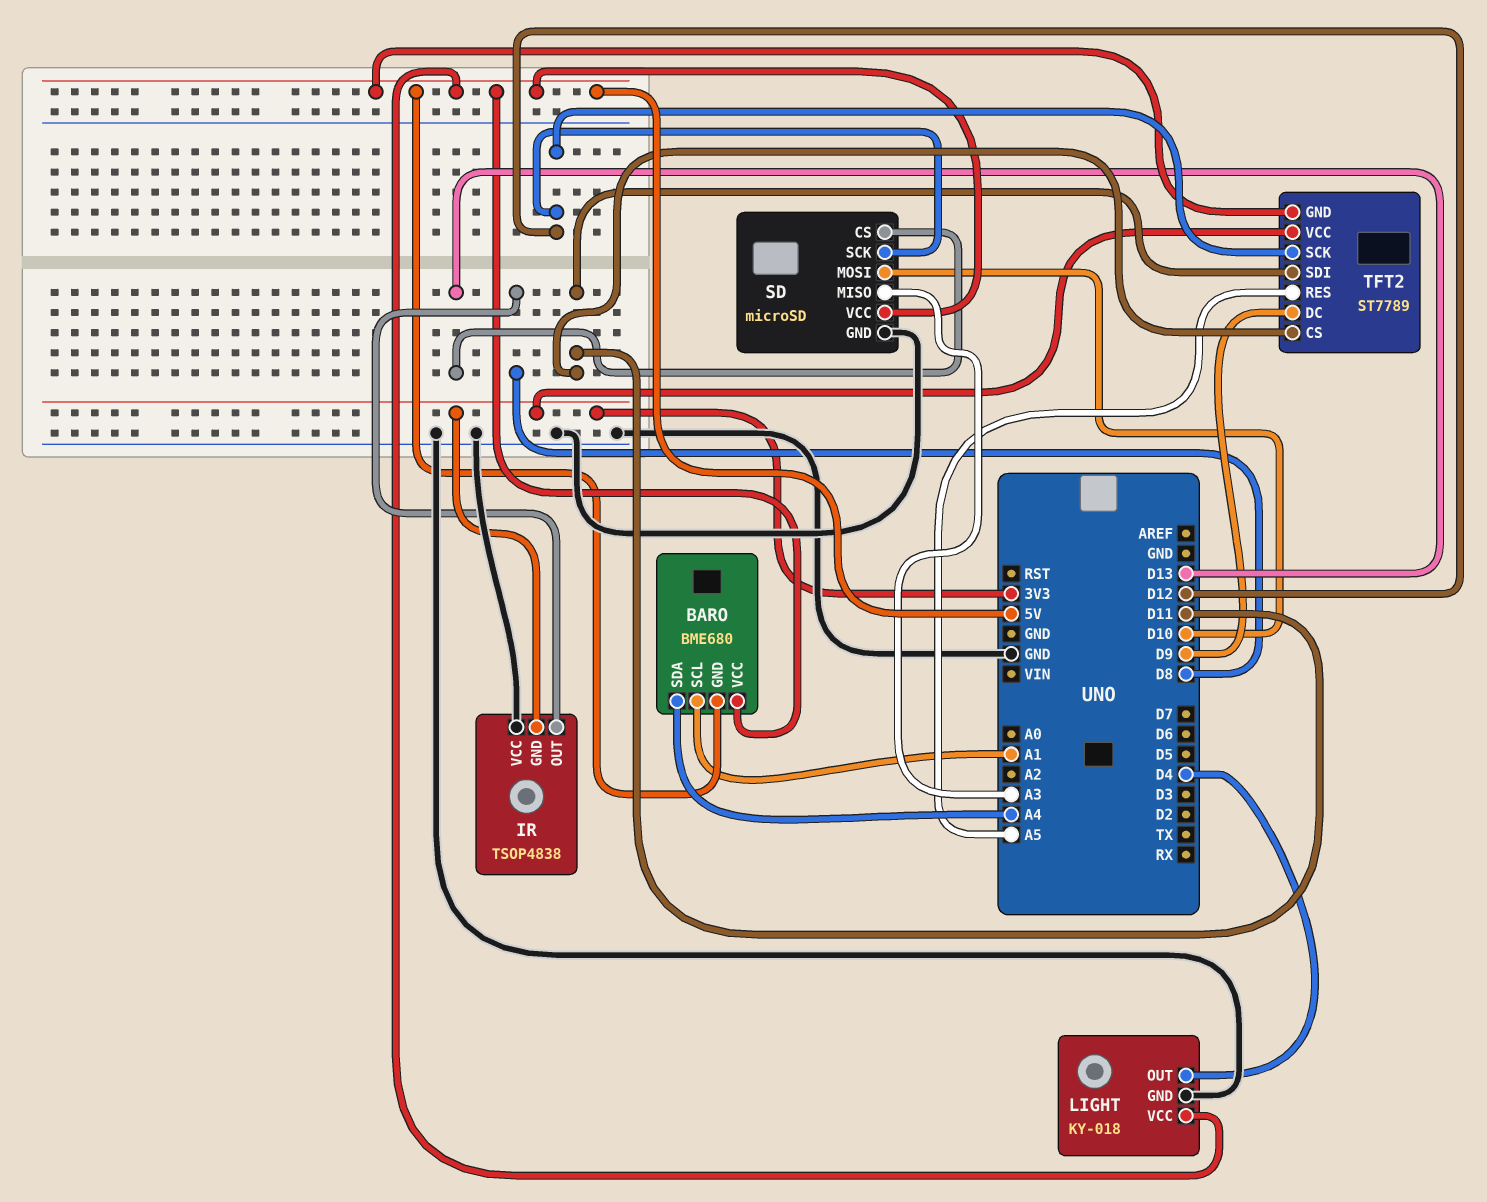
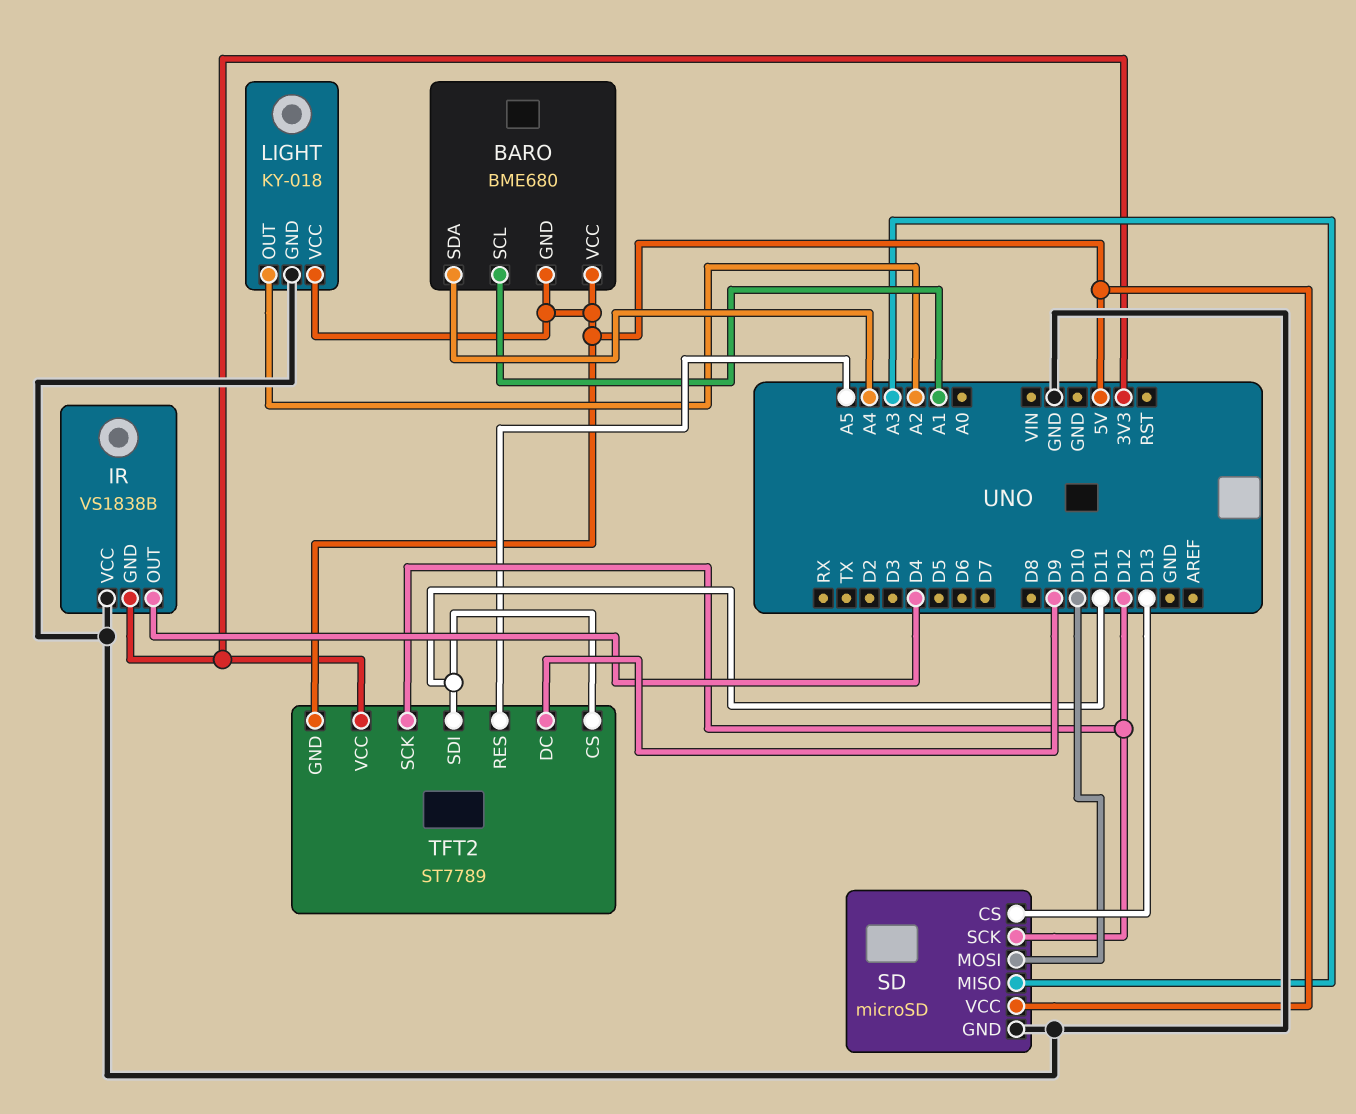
IR: TSOP4838 -> VS1838B
IR pin OUT: D8 -> D4
LIGHT pin OUT: D4 -> A2

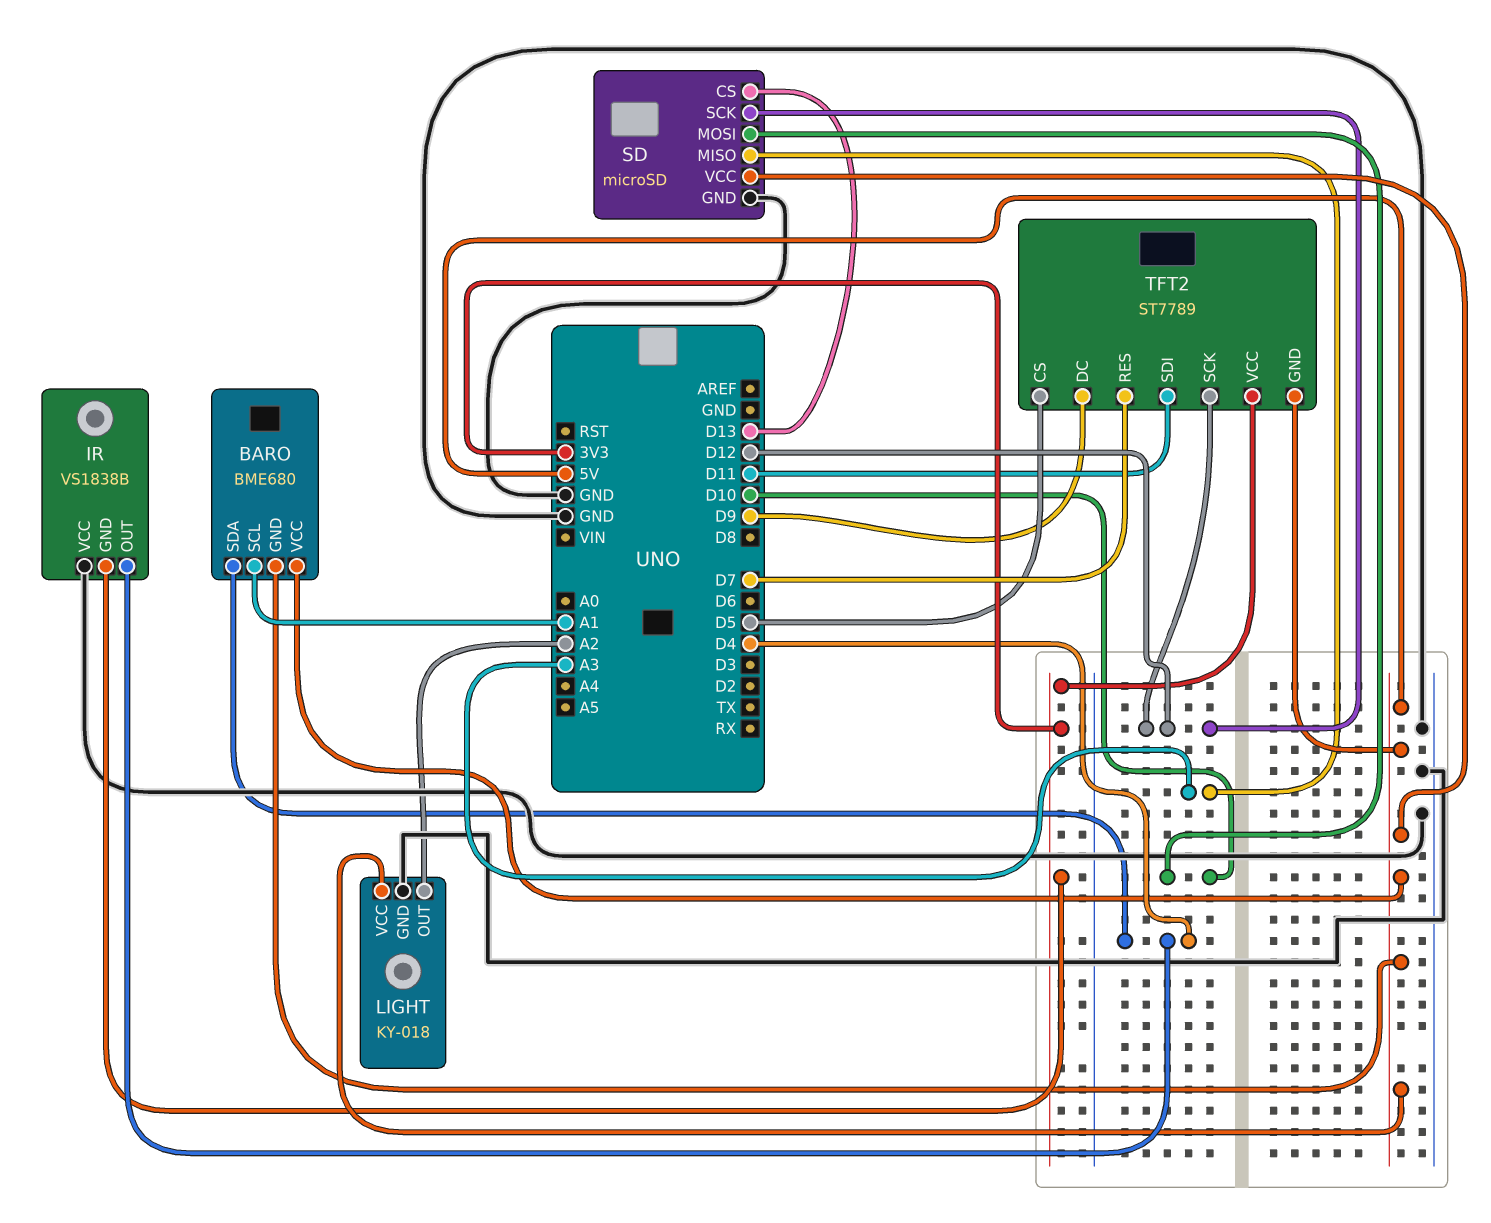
BARO pin SDA: A4 -> D4
TFT2 pin CS: D11 -> D5
TFT2 pin RES: A5 -> D7

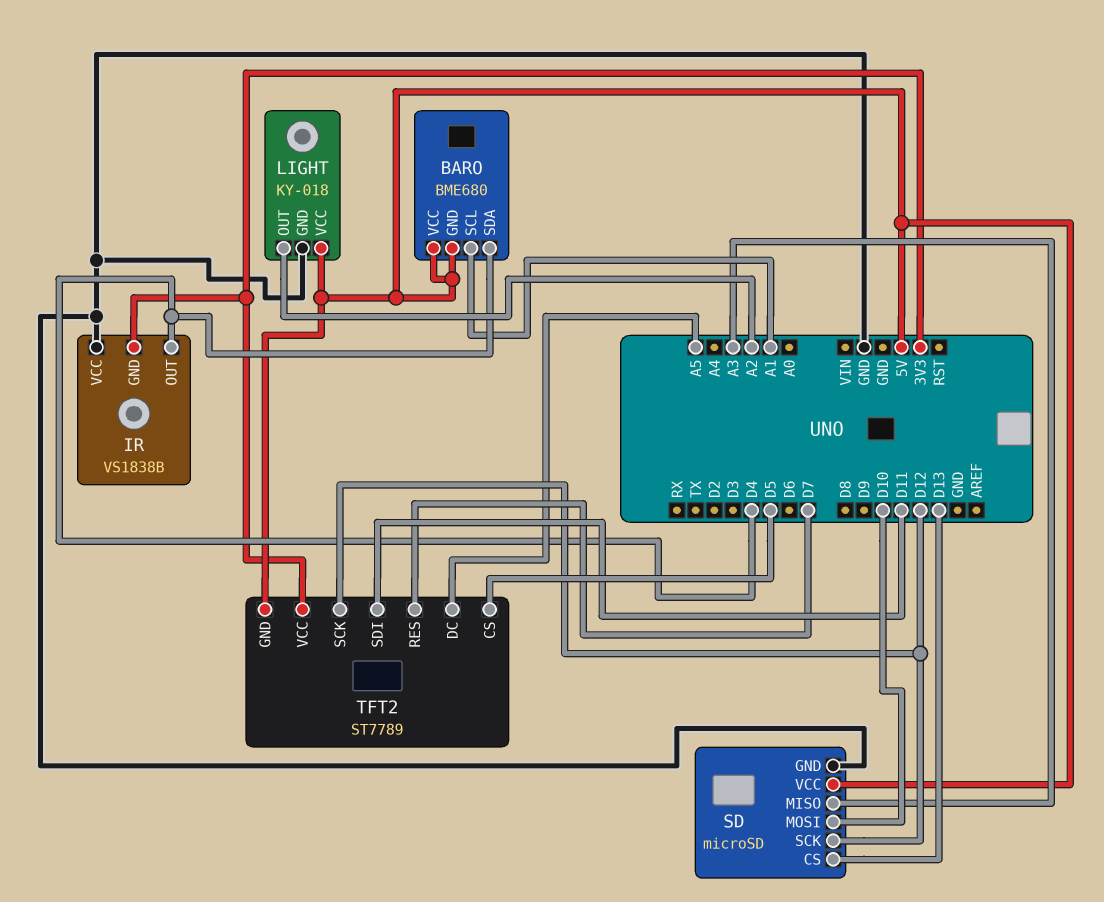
TFT2 pin DC: D9 -> A5

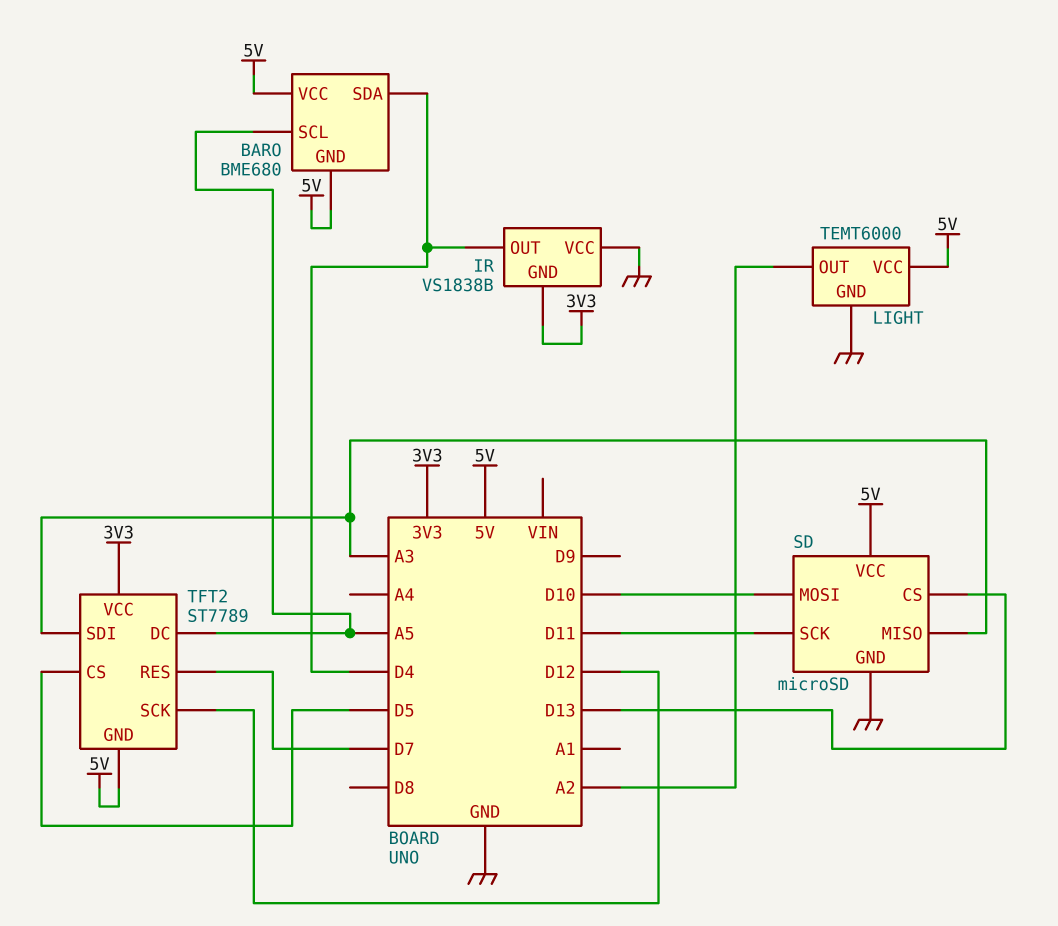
BARO pin SCL: A1 -> A5
LIGHT: KY-018 -> TEMT6000
SD pin SCK: D12 -> D11
TFT2 pin SDI: D11 -> A3

